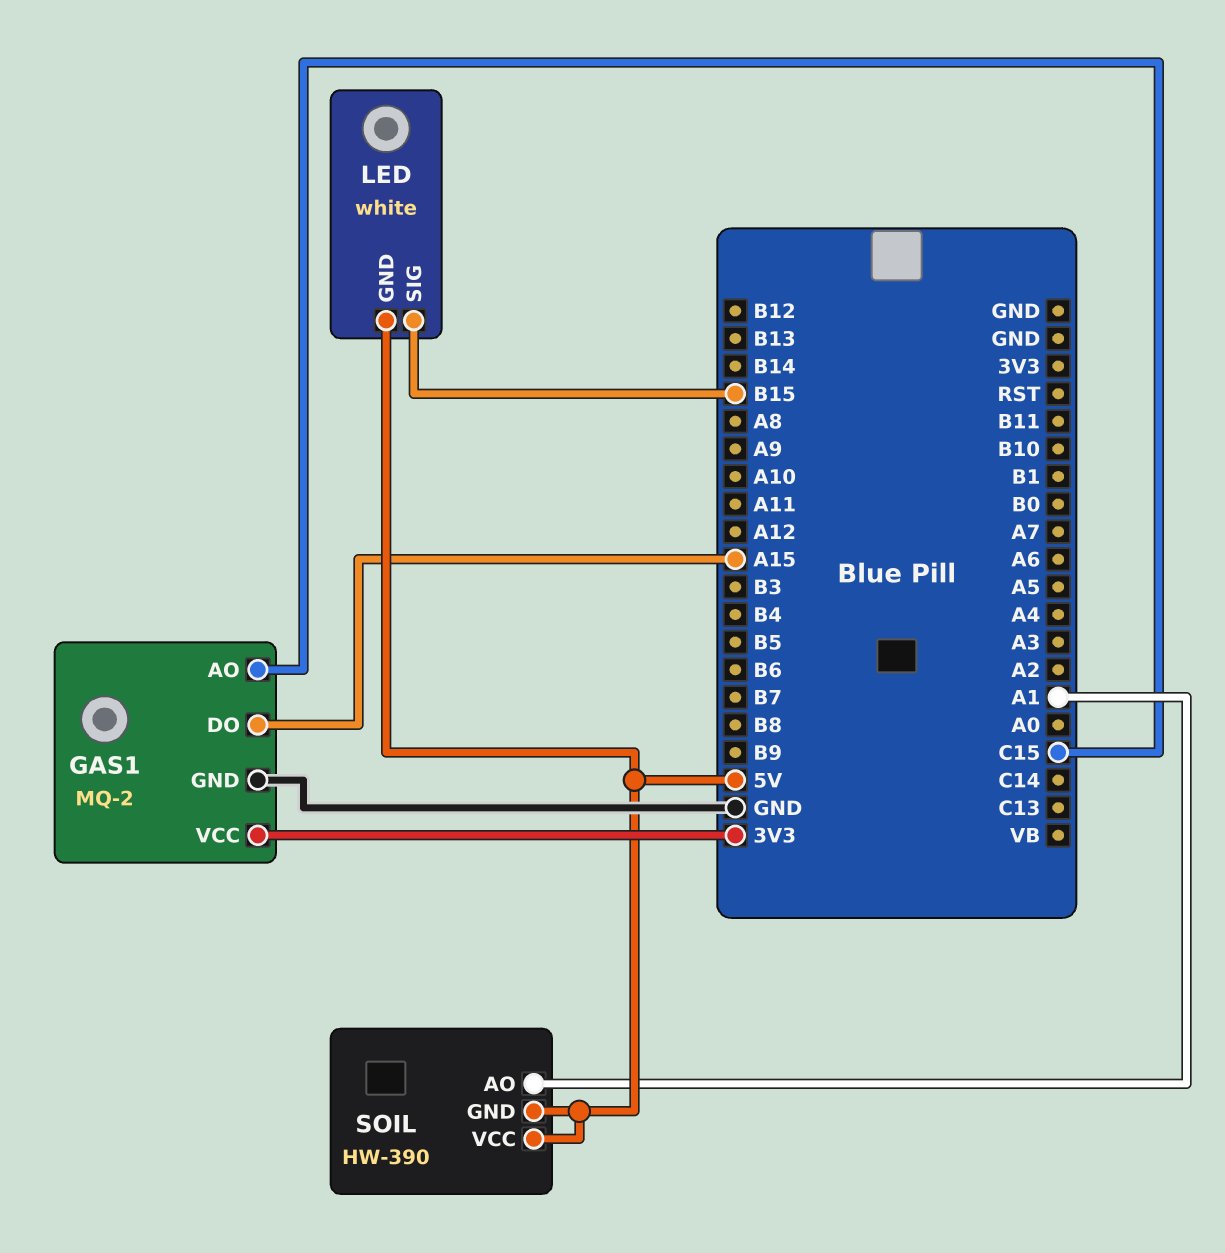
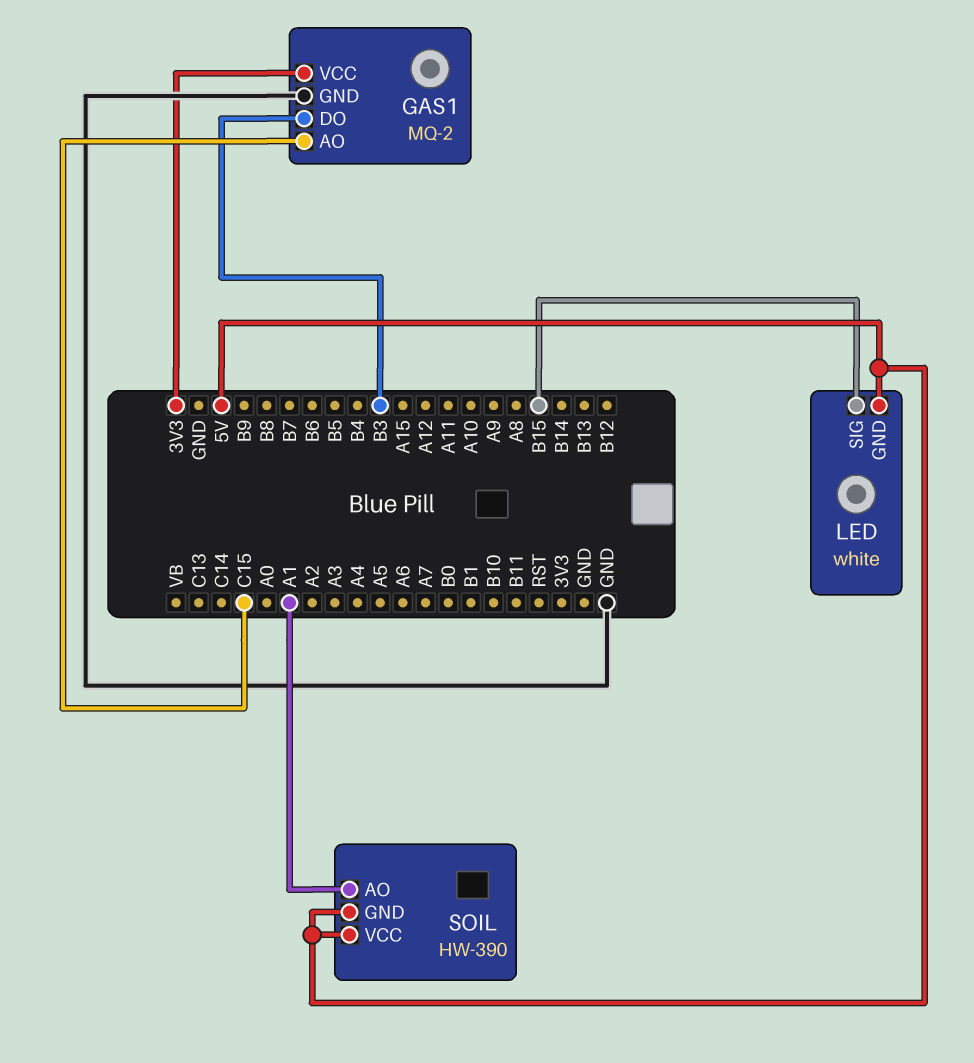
GAS1 pin DO: A15 -> B3

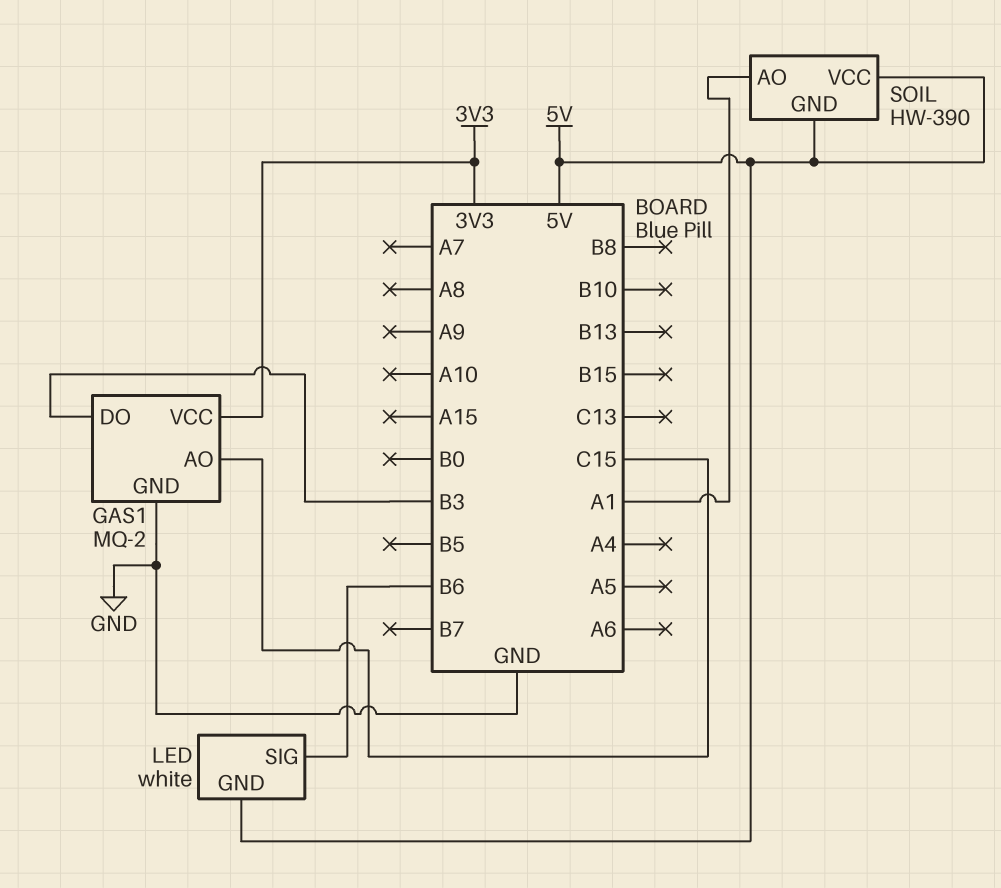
LED pin SIG: B15 -> B6

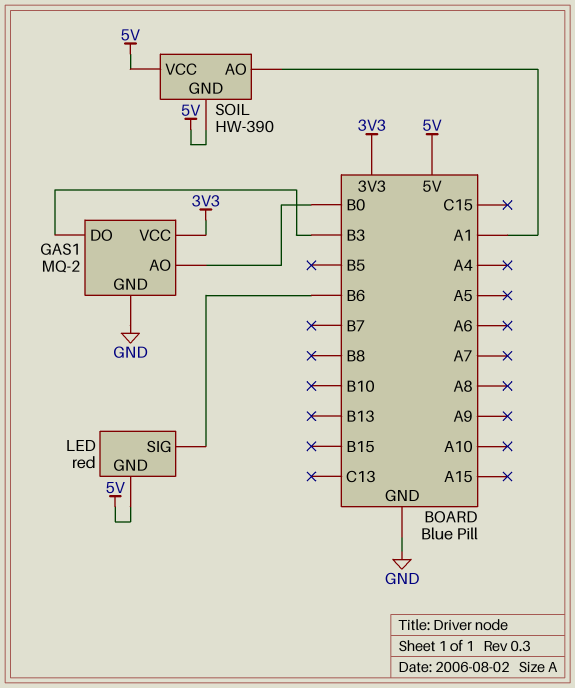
GAS1 pin AO: C15 -> B0
LED: white -> red

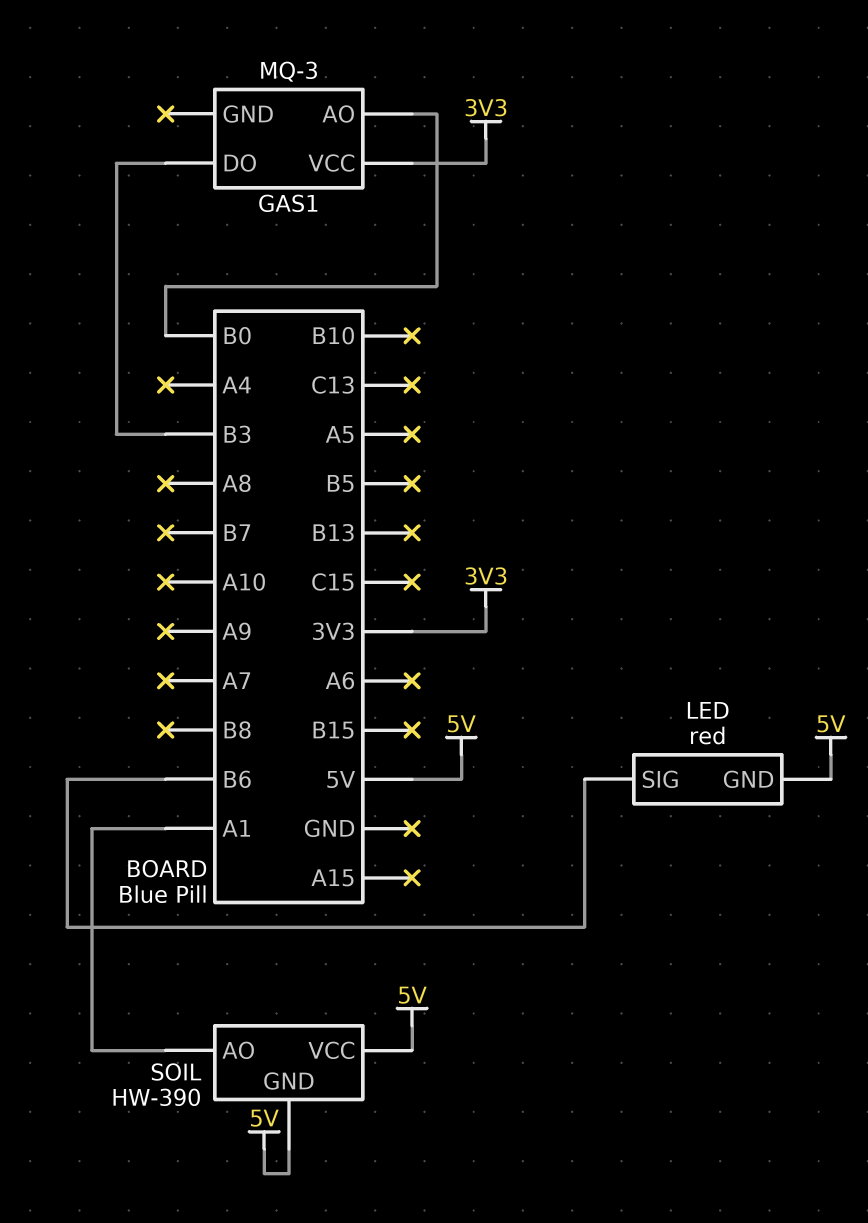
GAS1: MQ-2 -> MQ-3
GAS1 pin GND: GND -> none

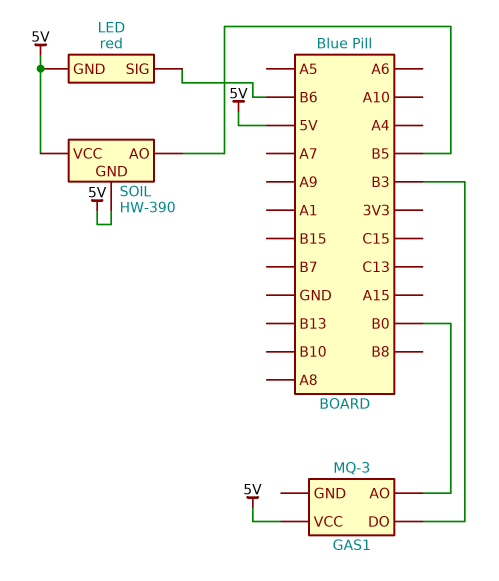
GAS1 pin VCC: 3V3 -> 5V
SOIL pin AO: A1 -> B5

